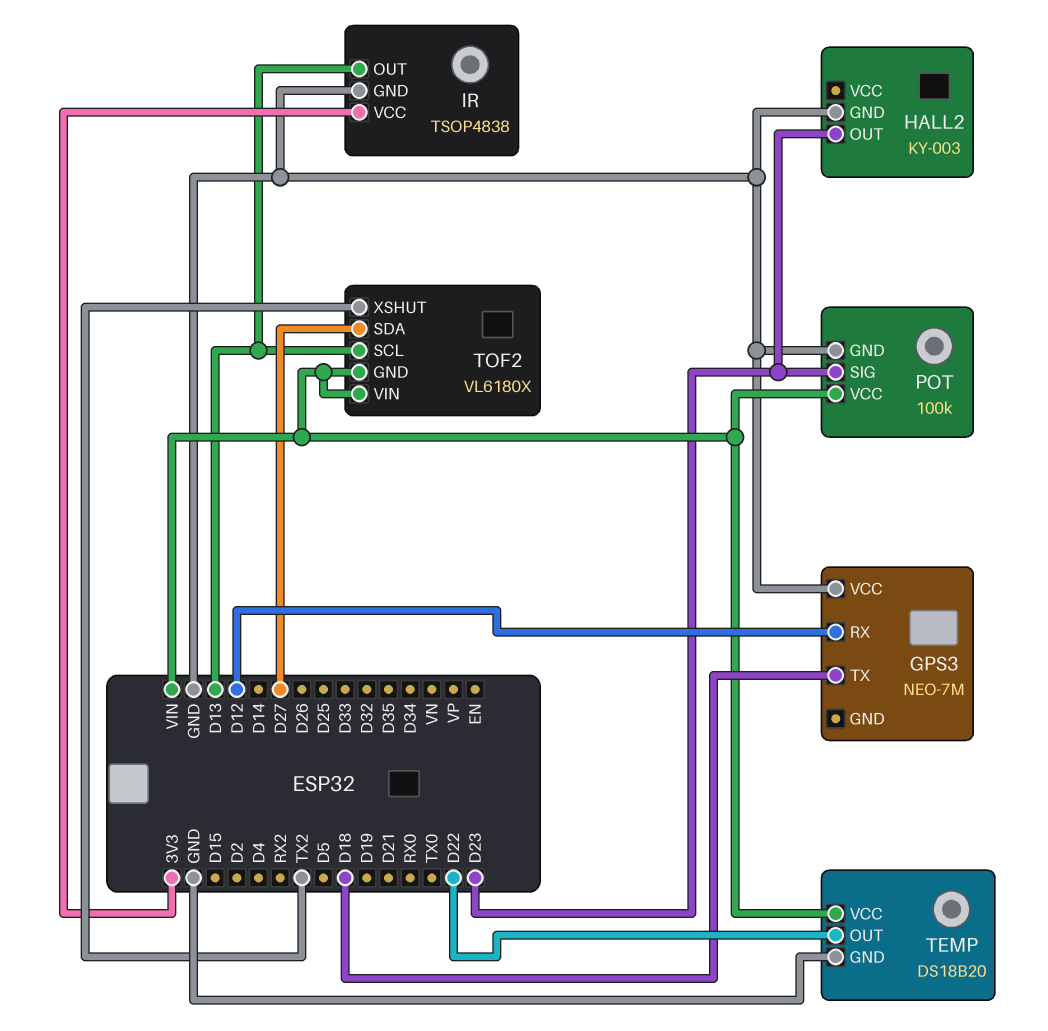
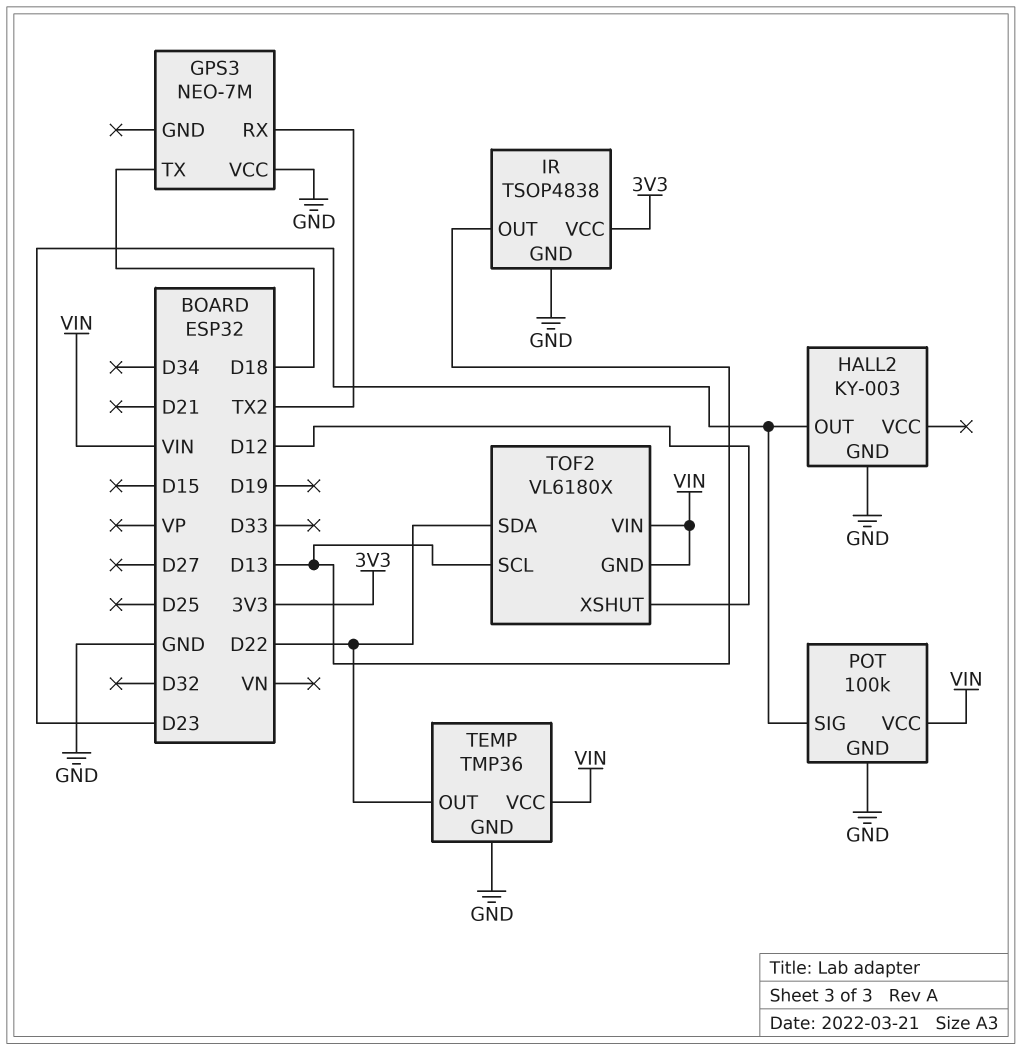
GPS3 pin RX: D12 -> TX2
TEMP: DS18B20 -> TMP36
TOF2 pin SDA: D27 -> D22
TOF2 pin XSHUT: TX2 -> D12

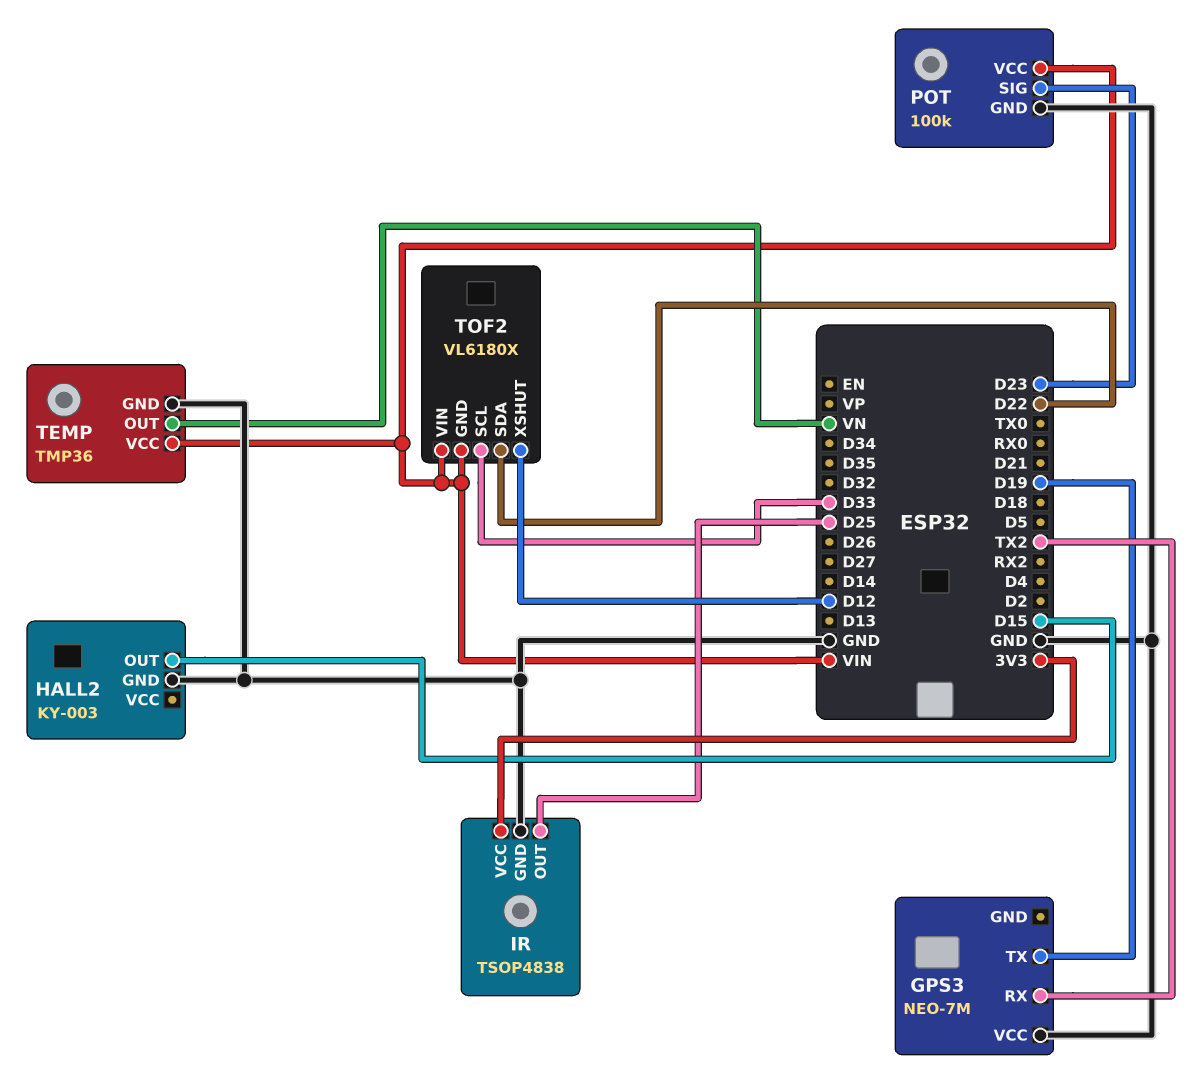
GPS3 pin TX: D18 -> D19
HALL2 pin OUT: D23 -> D15
IR pin OUT: D13 -> D25
TEMP pin OUT: D22 -> VN
TOF2 pin SCL: D13 -> D33

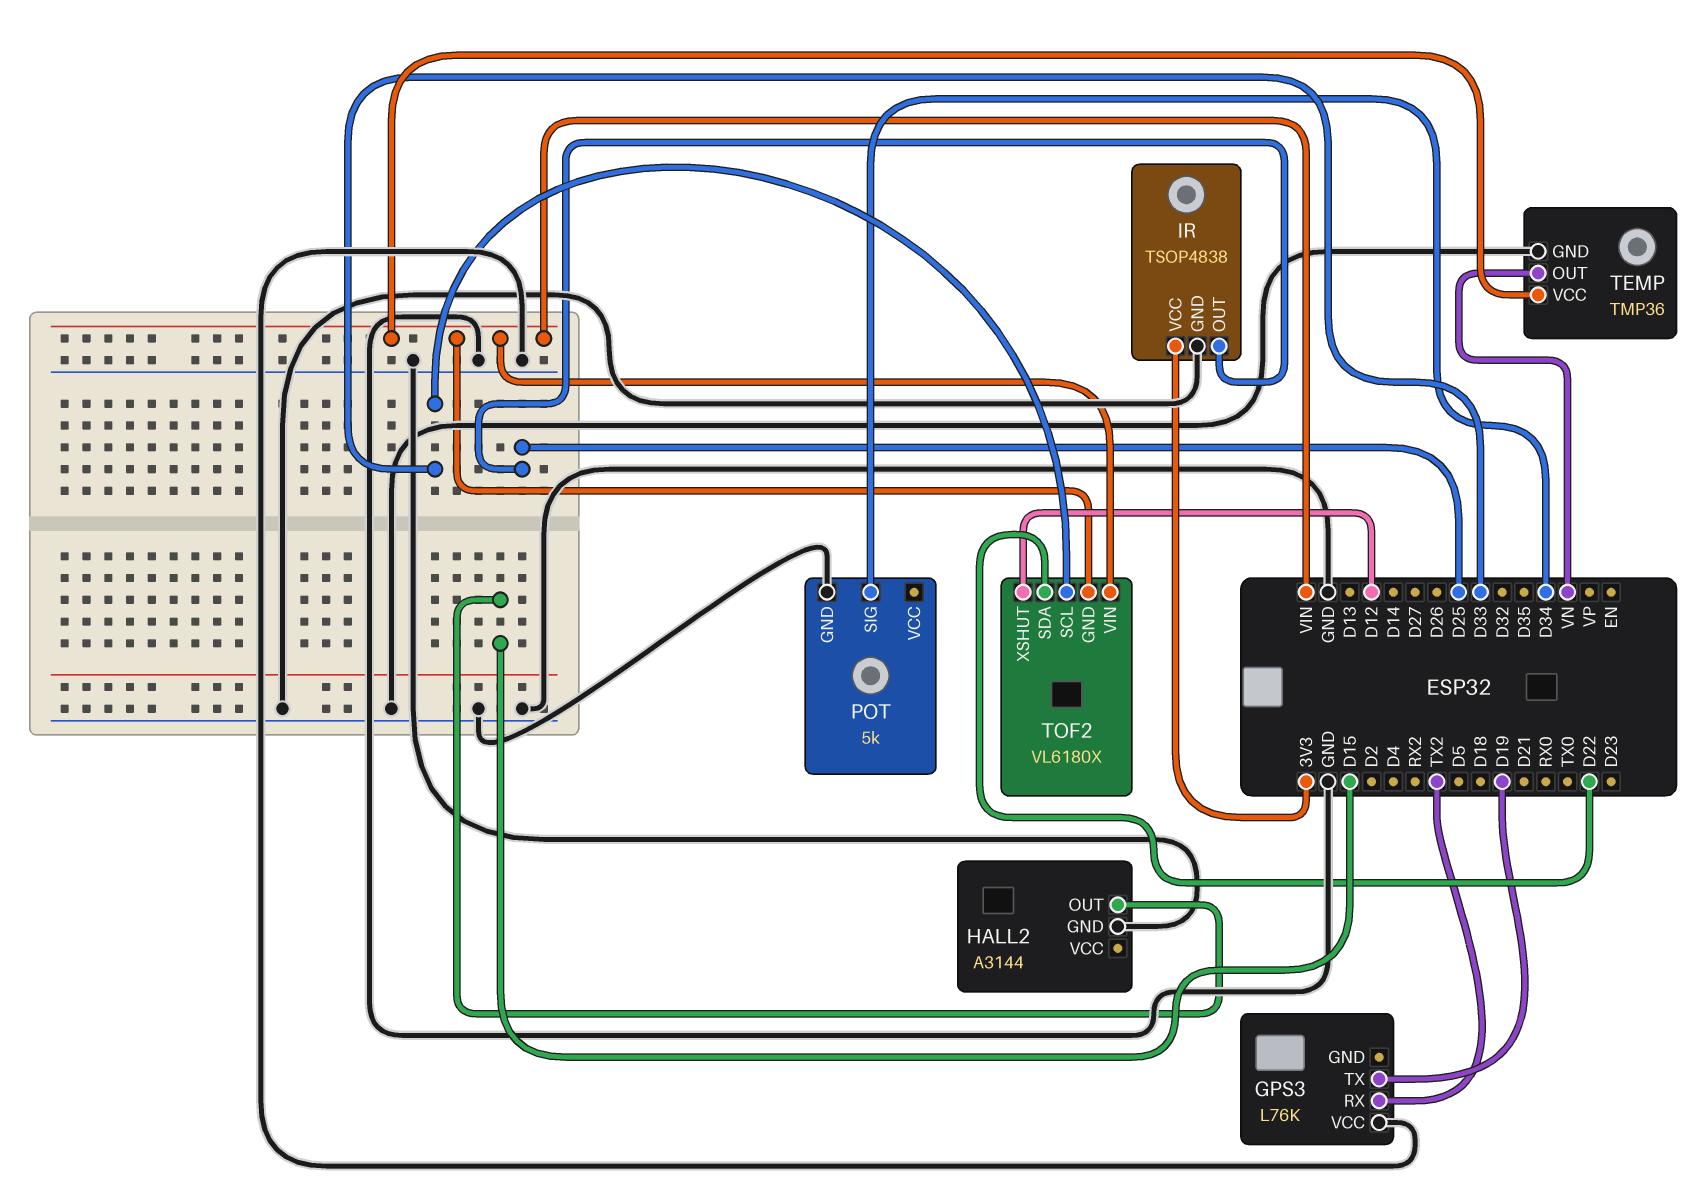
GPS3: NEO-7M -> L76K
HALL2: KY-003 -> A3144
POT: 100k -> 5k
POT pin SIG: D23 -> D34
POT pin VCC: VIN -> none

